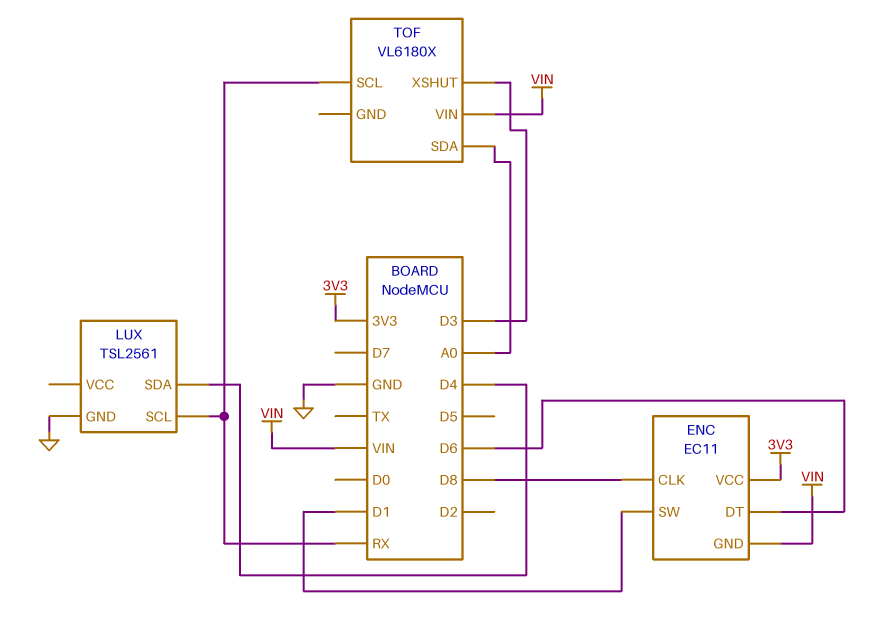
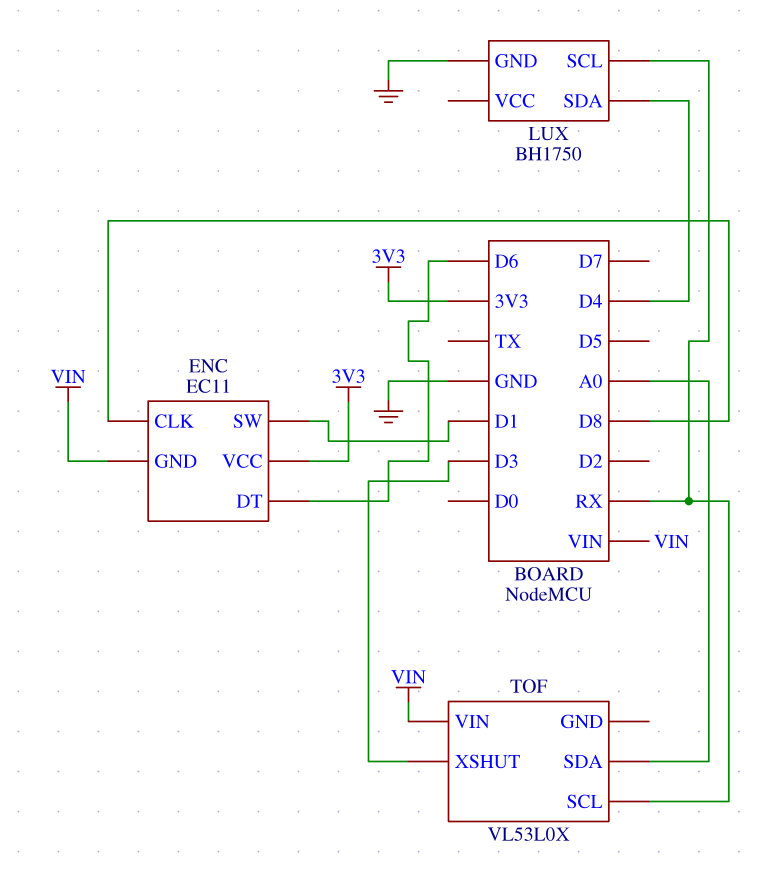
LUX: TSL2561 -> BH1750
TOF: VL6180X -> VL53L0X

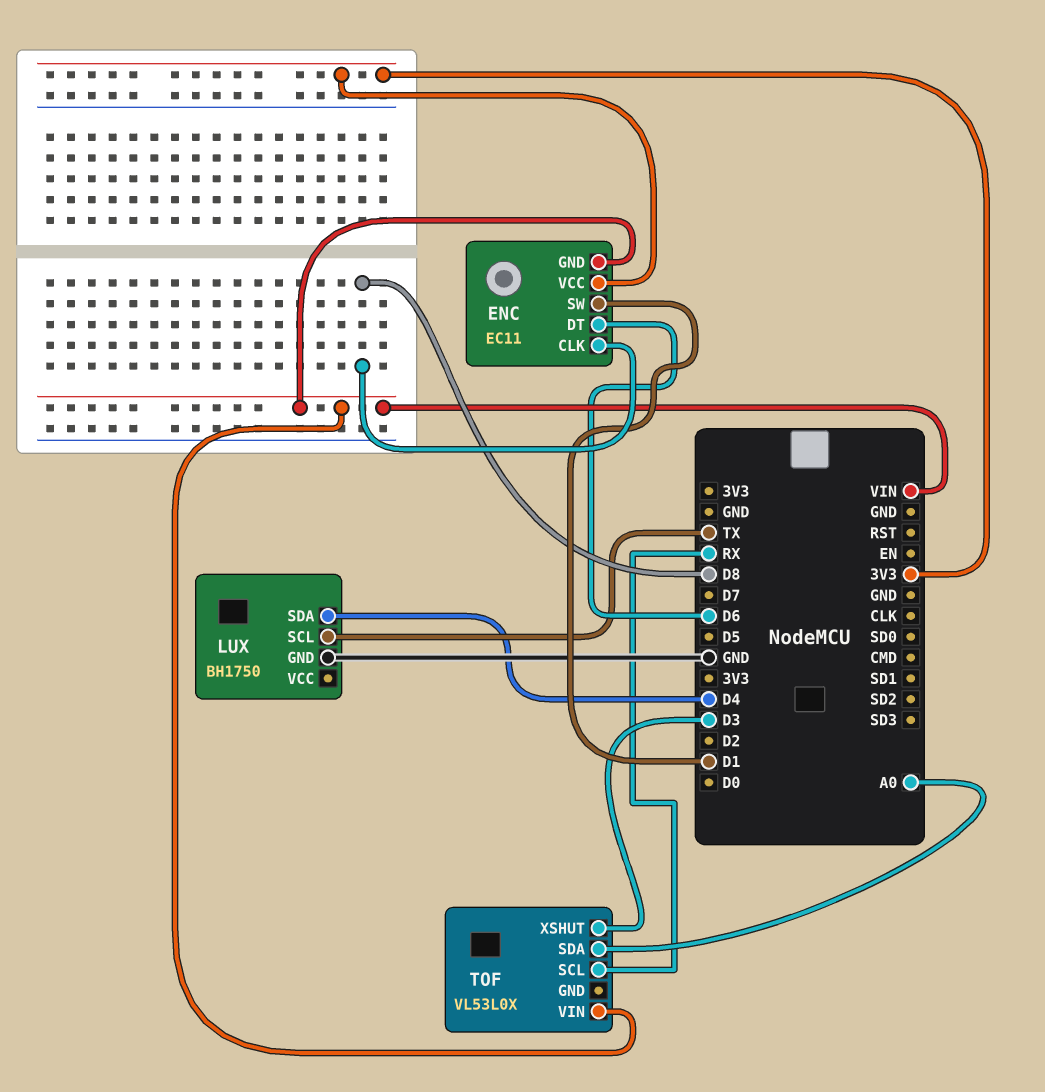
LUX pin SCL: RX -> TX

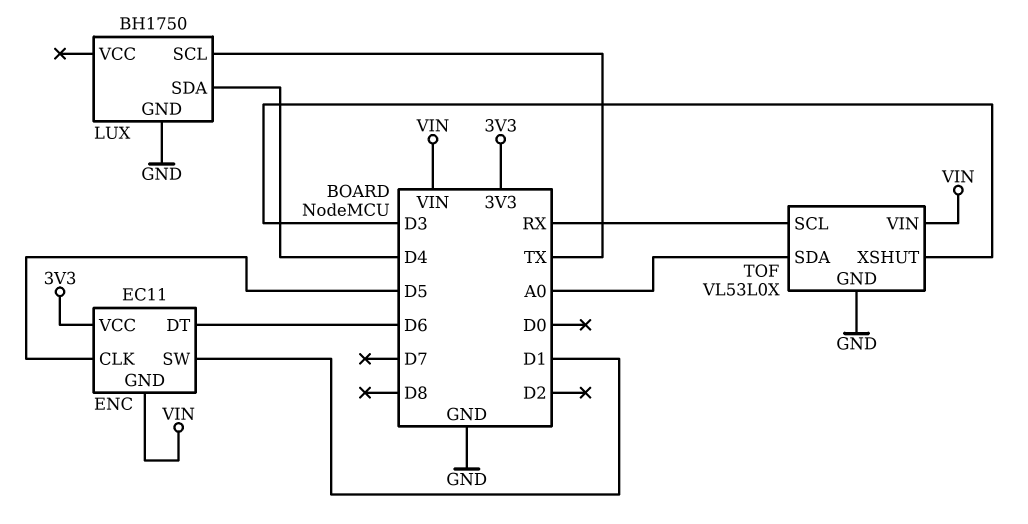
ENC pin CLK: D8 -> D5
TOF pin GND: none -> GND

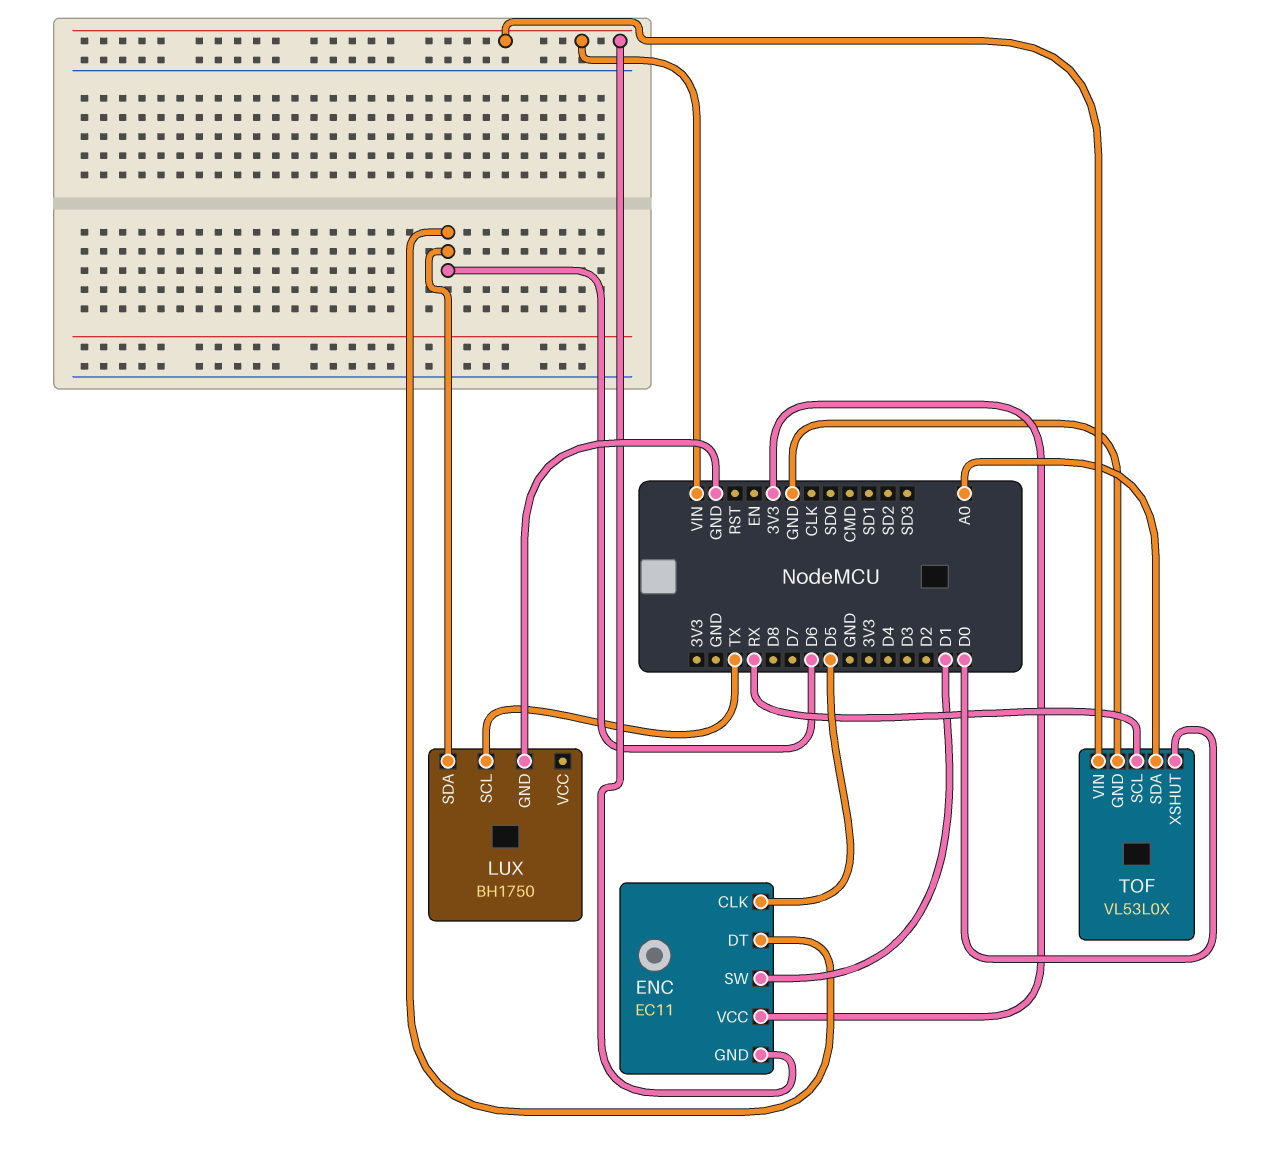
LUX pin SDA: D4 -> D6
TOF pin XSHUT: D3 -> D0

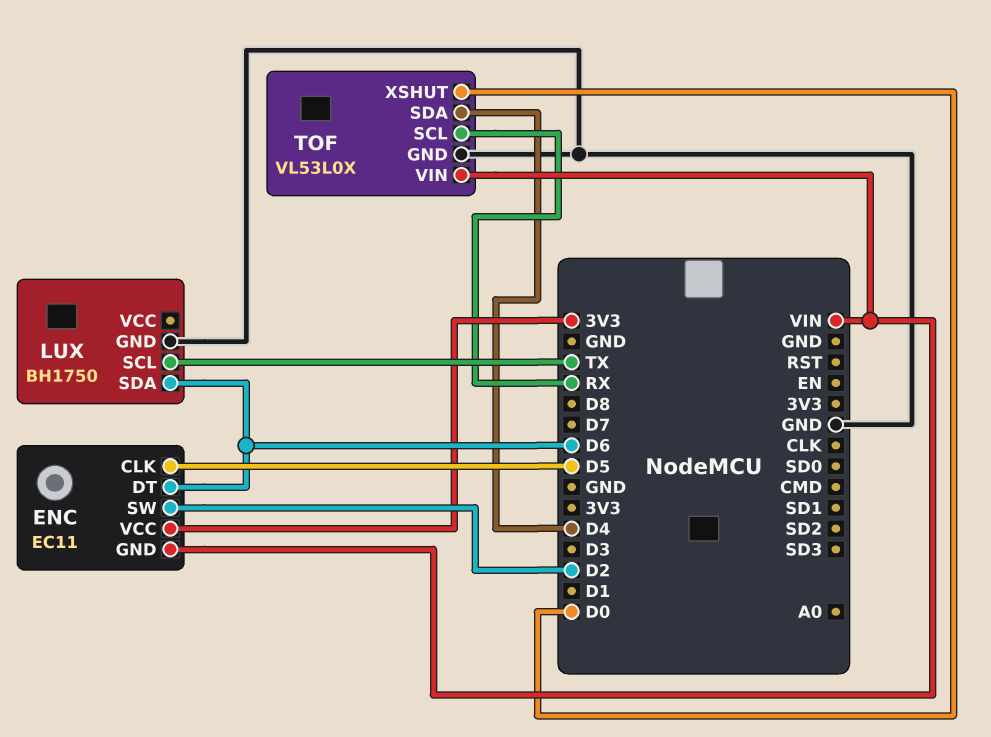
ENC pin SW: D1 -> D2
TOF pin SDA: A0 -> D4

